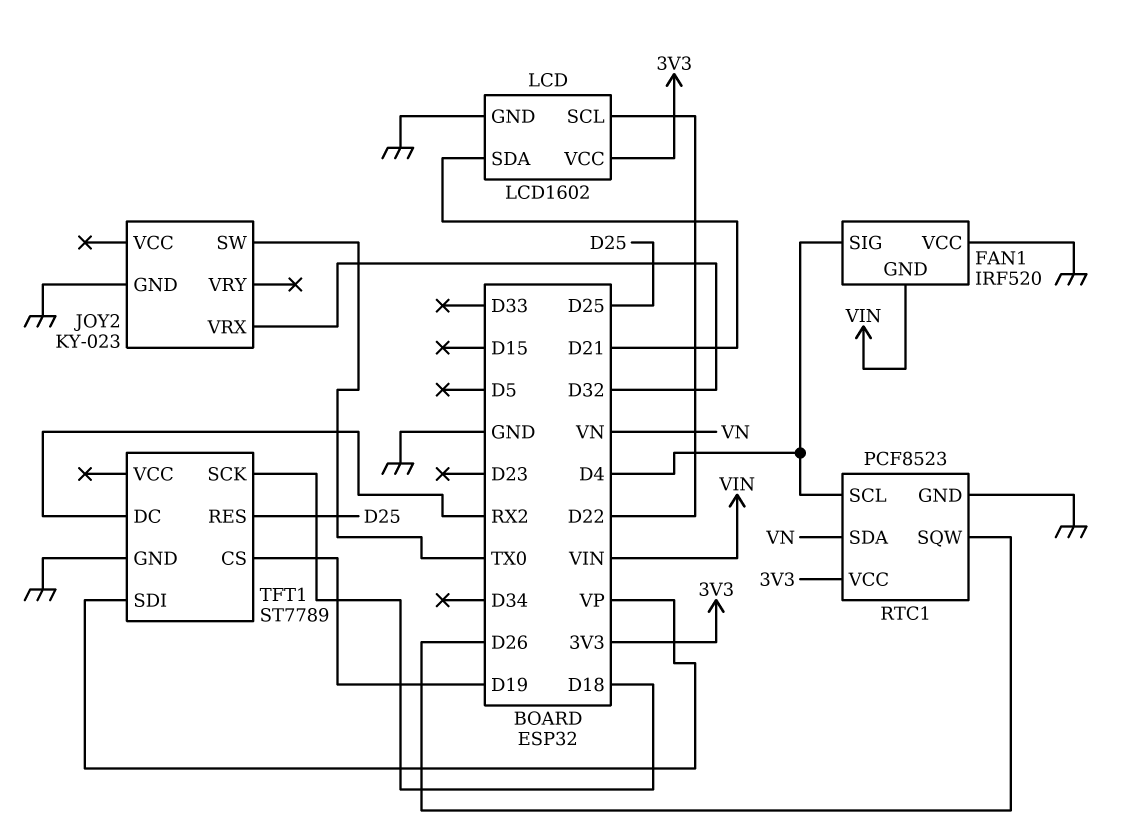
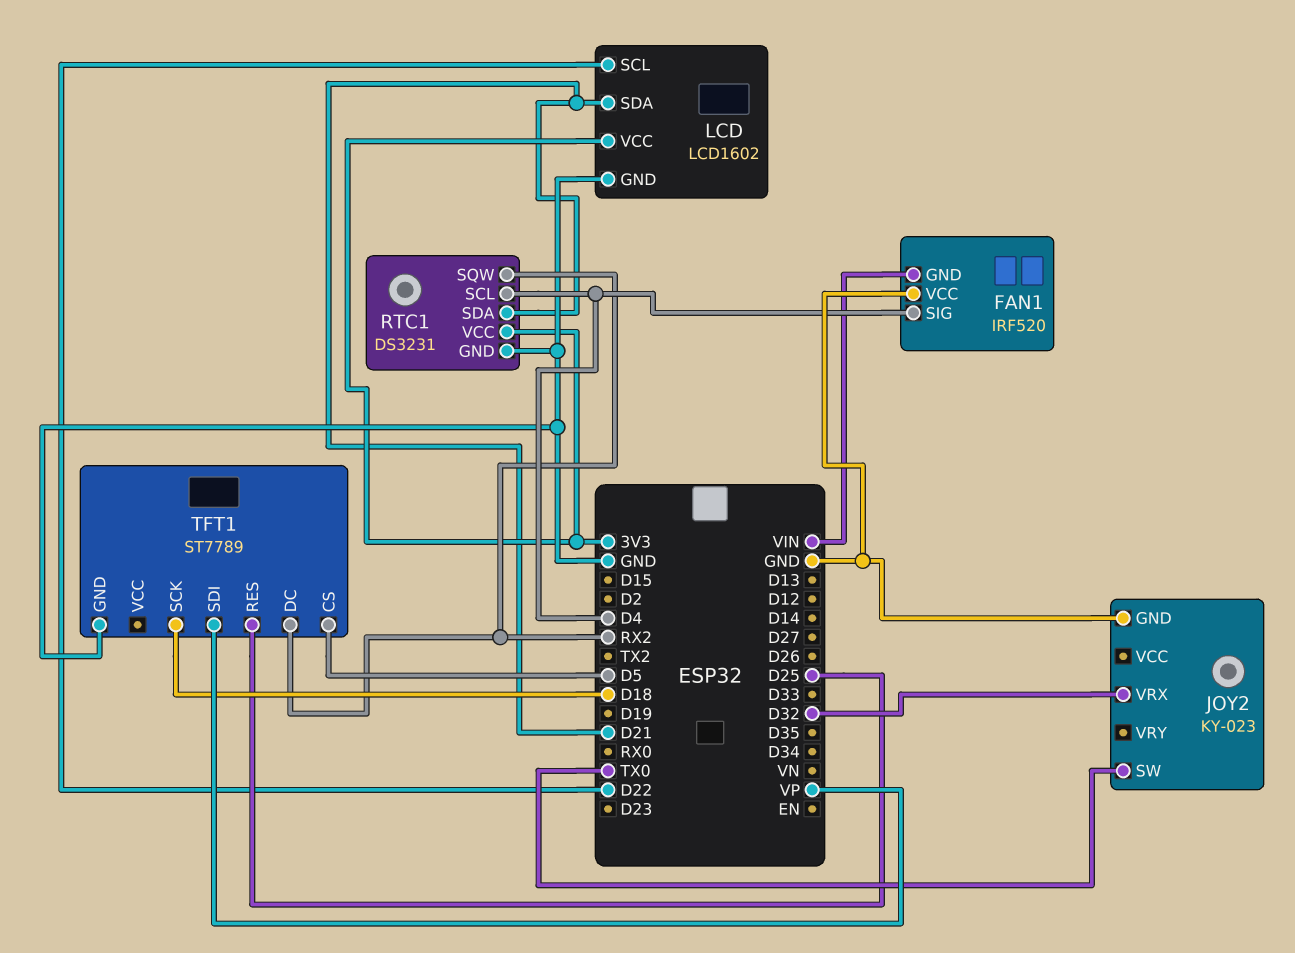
RTC1: PCF8523 -> DS3231
RTC1 pin SDA: VN -> D21
RTC1 pin SQW: D26 -> RX2
TFT1 pin CS: D19 -> D5

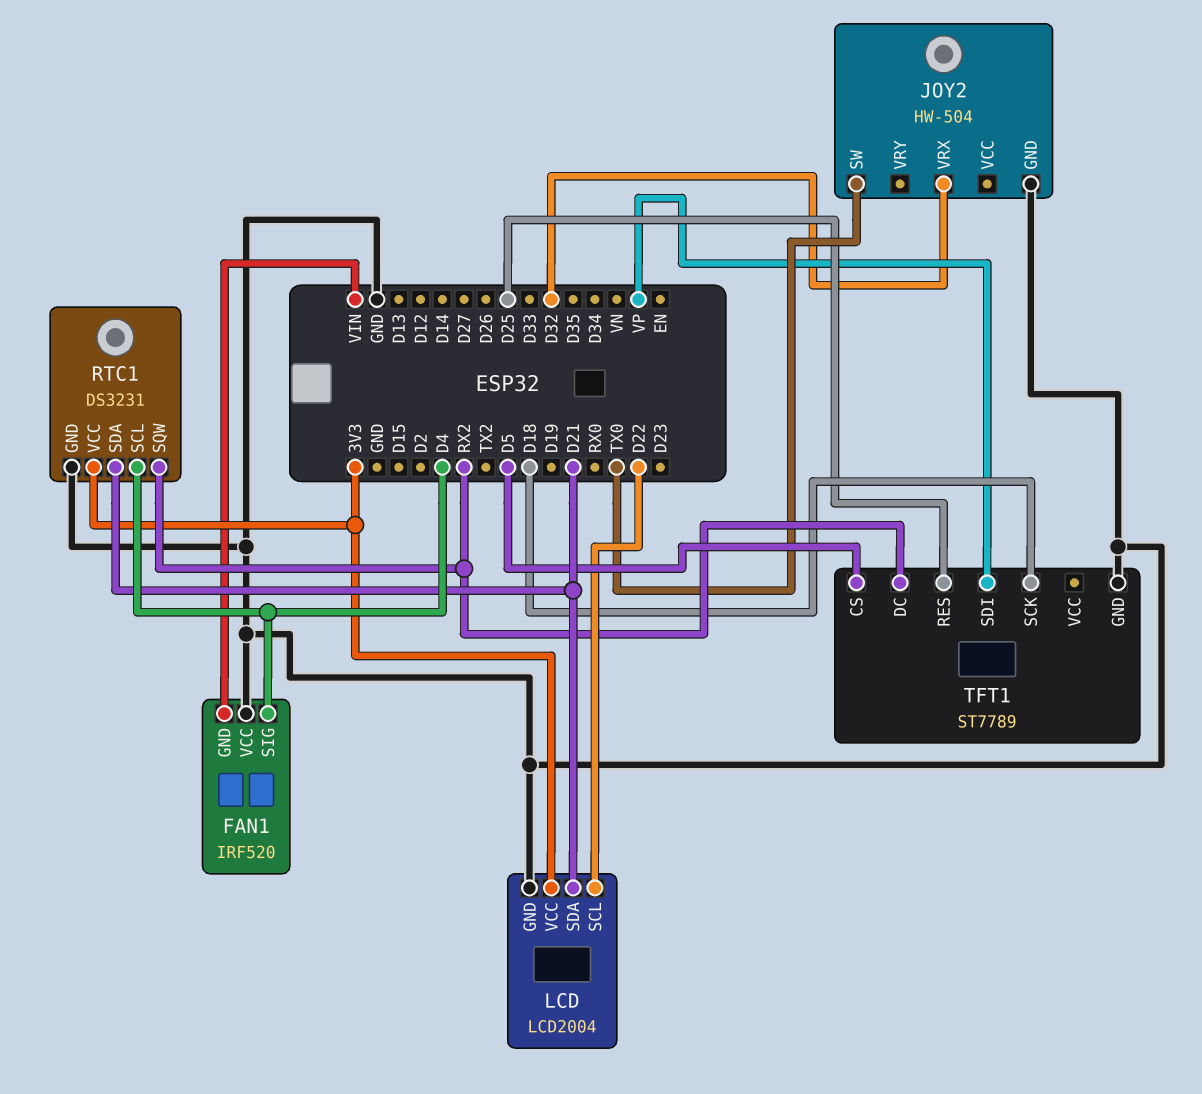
JOY2: KY-023 -> HW-504
LCD: LCD1602 -> LCD2004

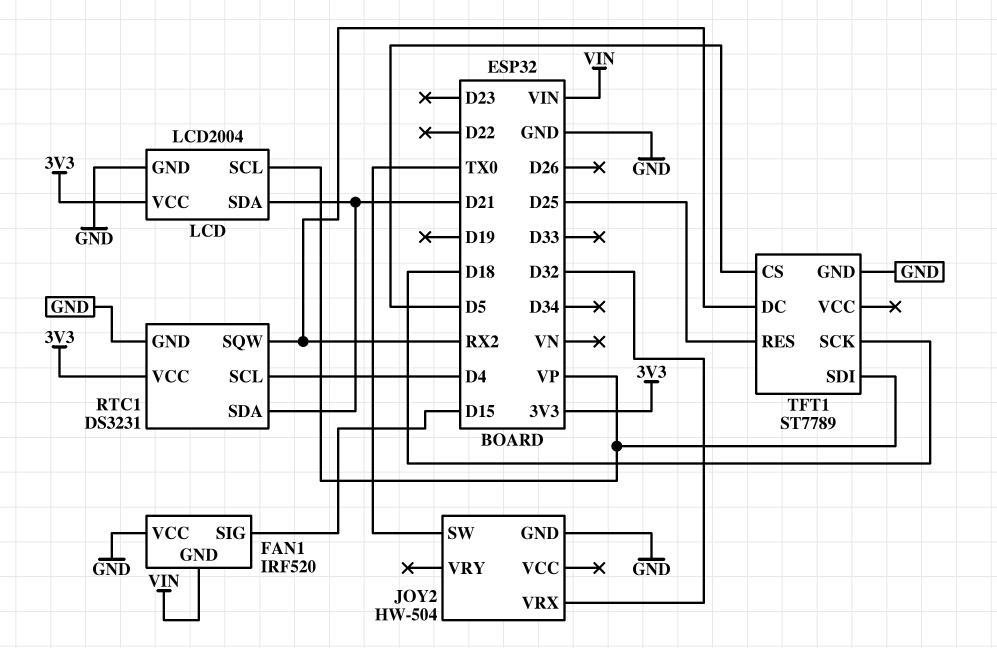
FAN1 pin SIG: D4 -> D15
LCD pin SCL: D22 -> VP

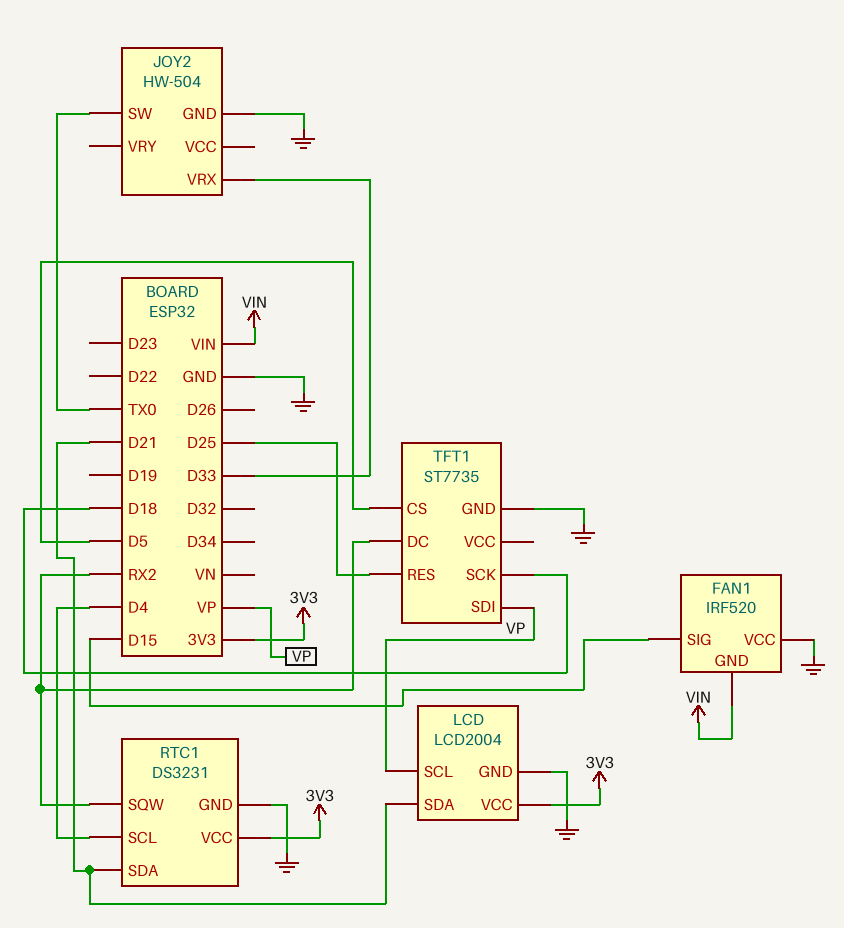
JOY2 pin VRX: D32 -> D33
TFT1: ST7789 -> ST7735

